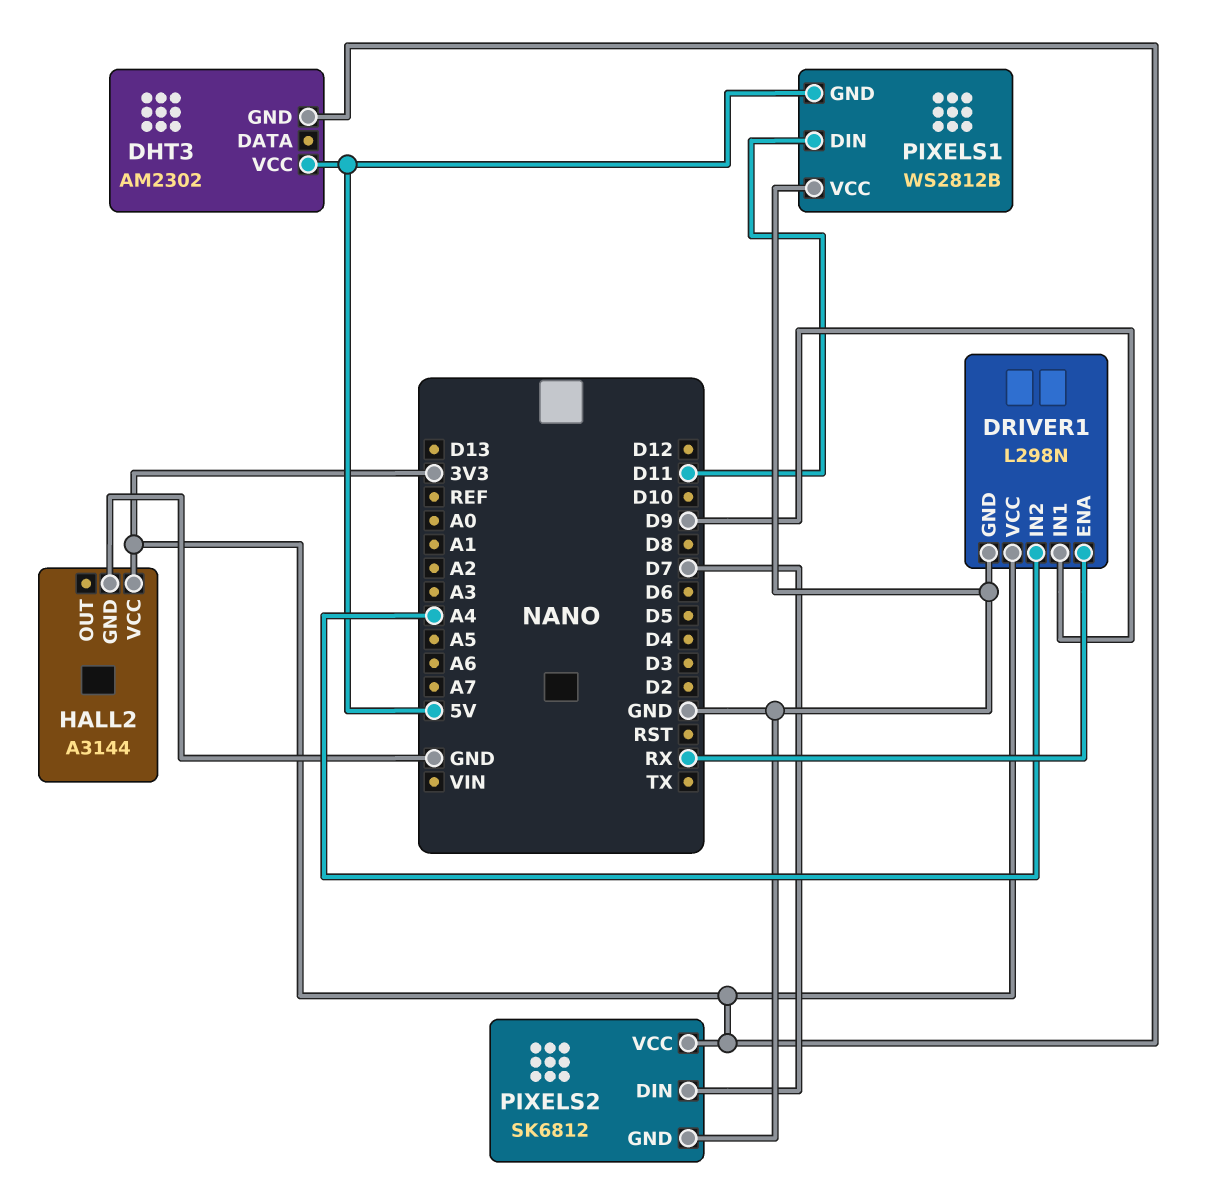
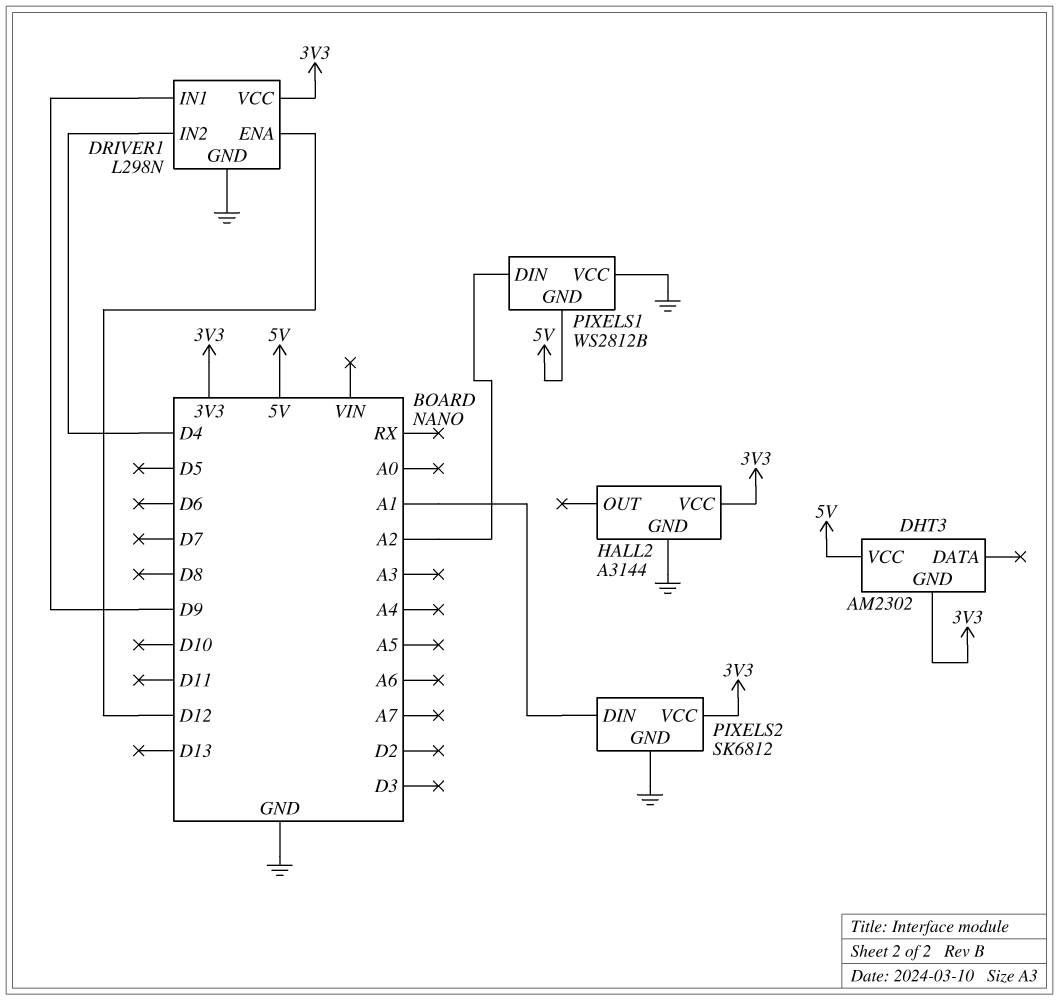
DRIVER1 pin ENA: RX -> D12
DRIVER1 pin IN2: A4 -> D4
PIXELS1 pin DIN: D11 -> A2
PIXELS2 pin DIN: D7 -> A1

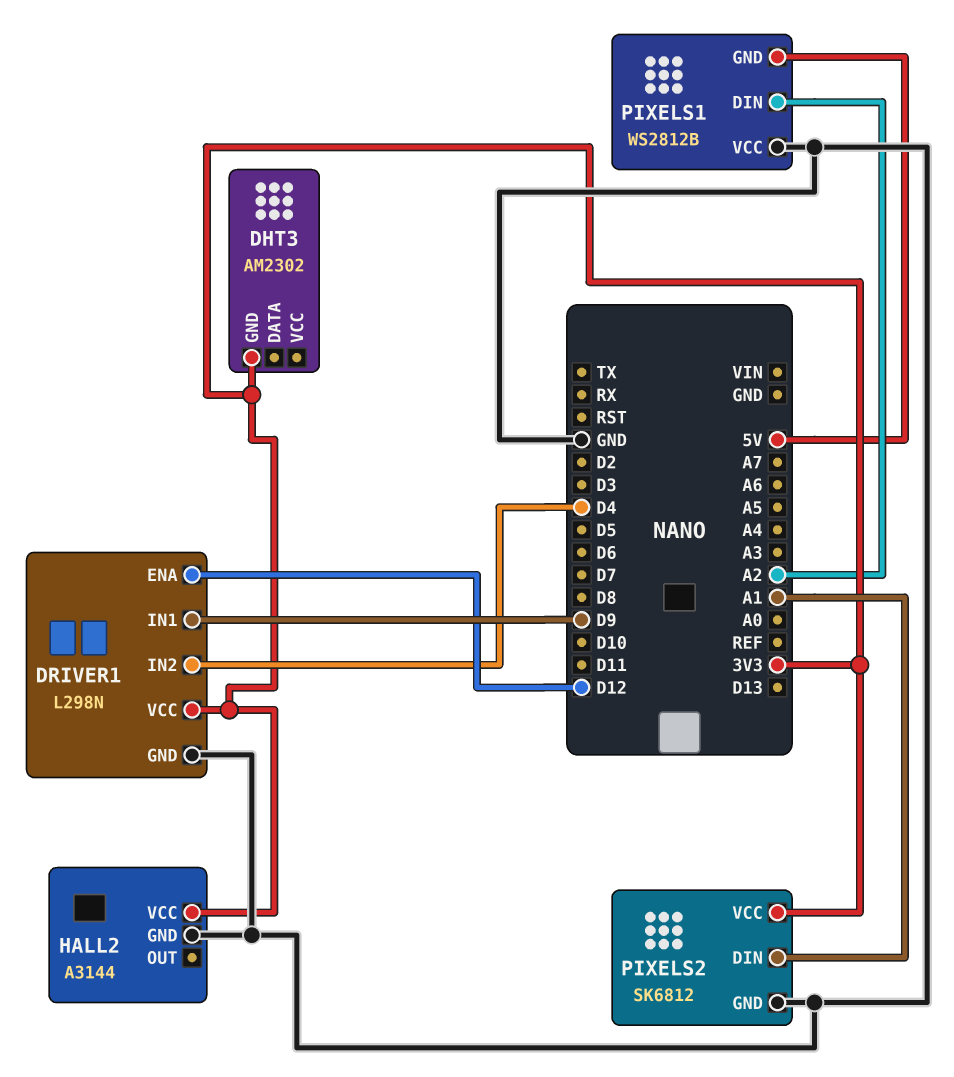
DHT3 pin VCC: 5V -> none

